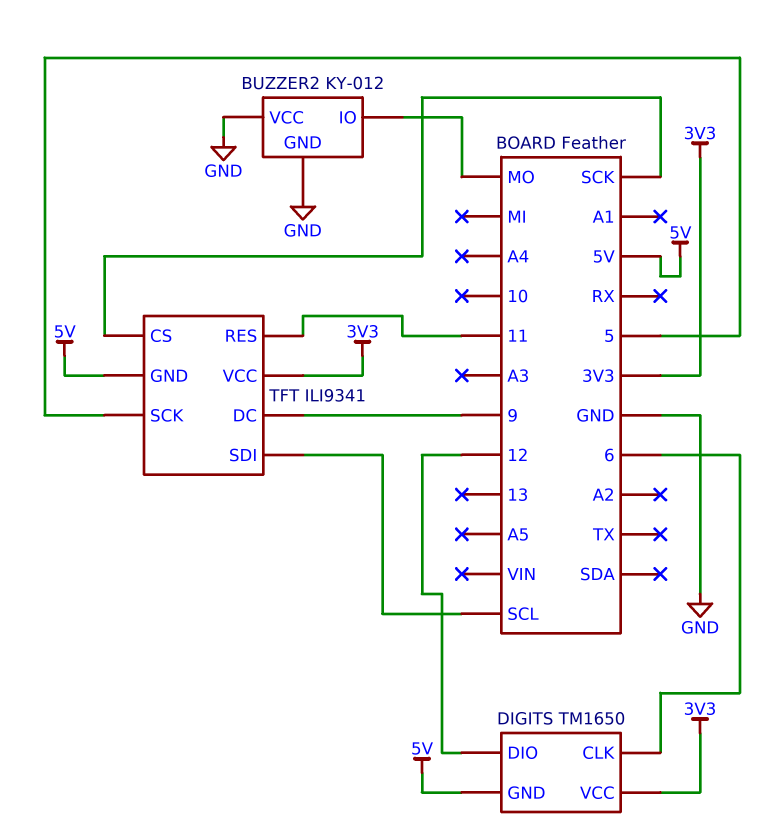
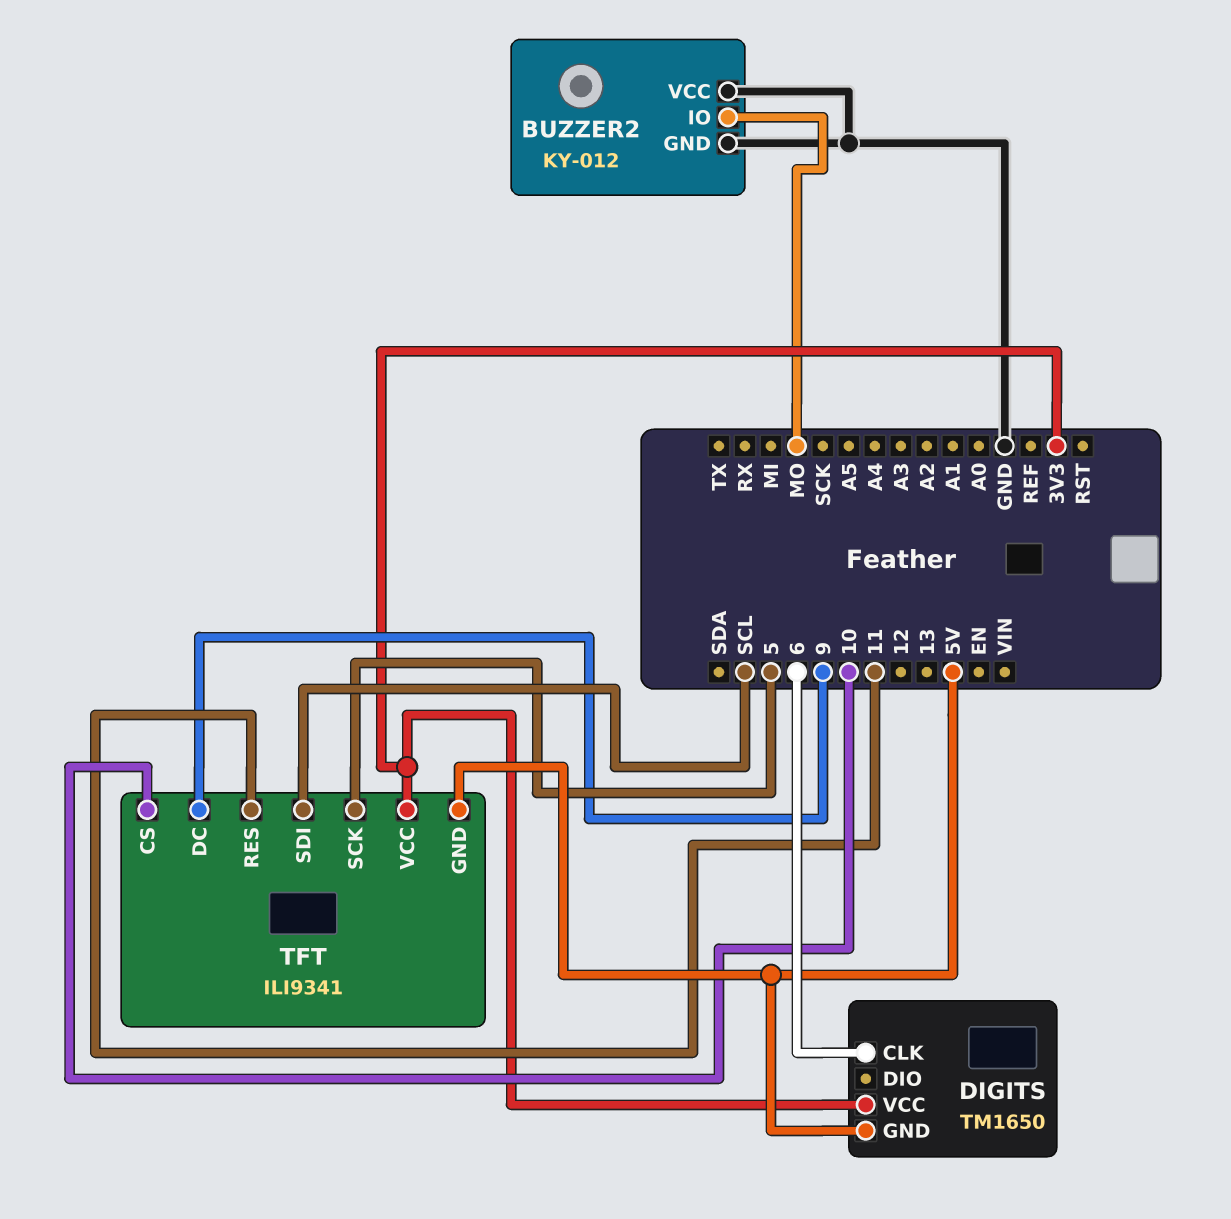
DIGITS pin DIO: 12 -> none
TFT pin CS: SCK -> 10

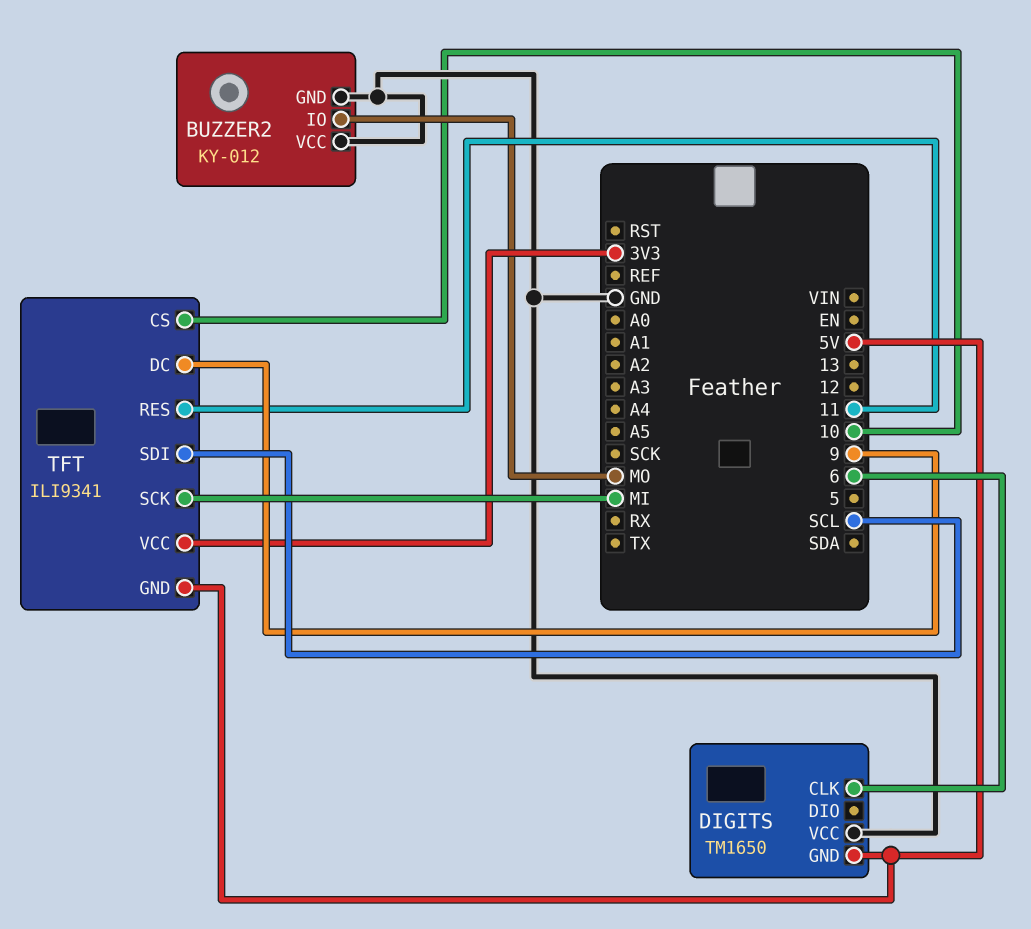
DIGITS pin VCC: 3V3 -> GND
TFT pin SCK: 5 -> MI

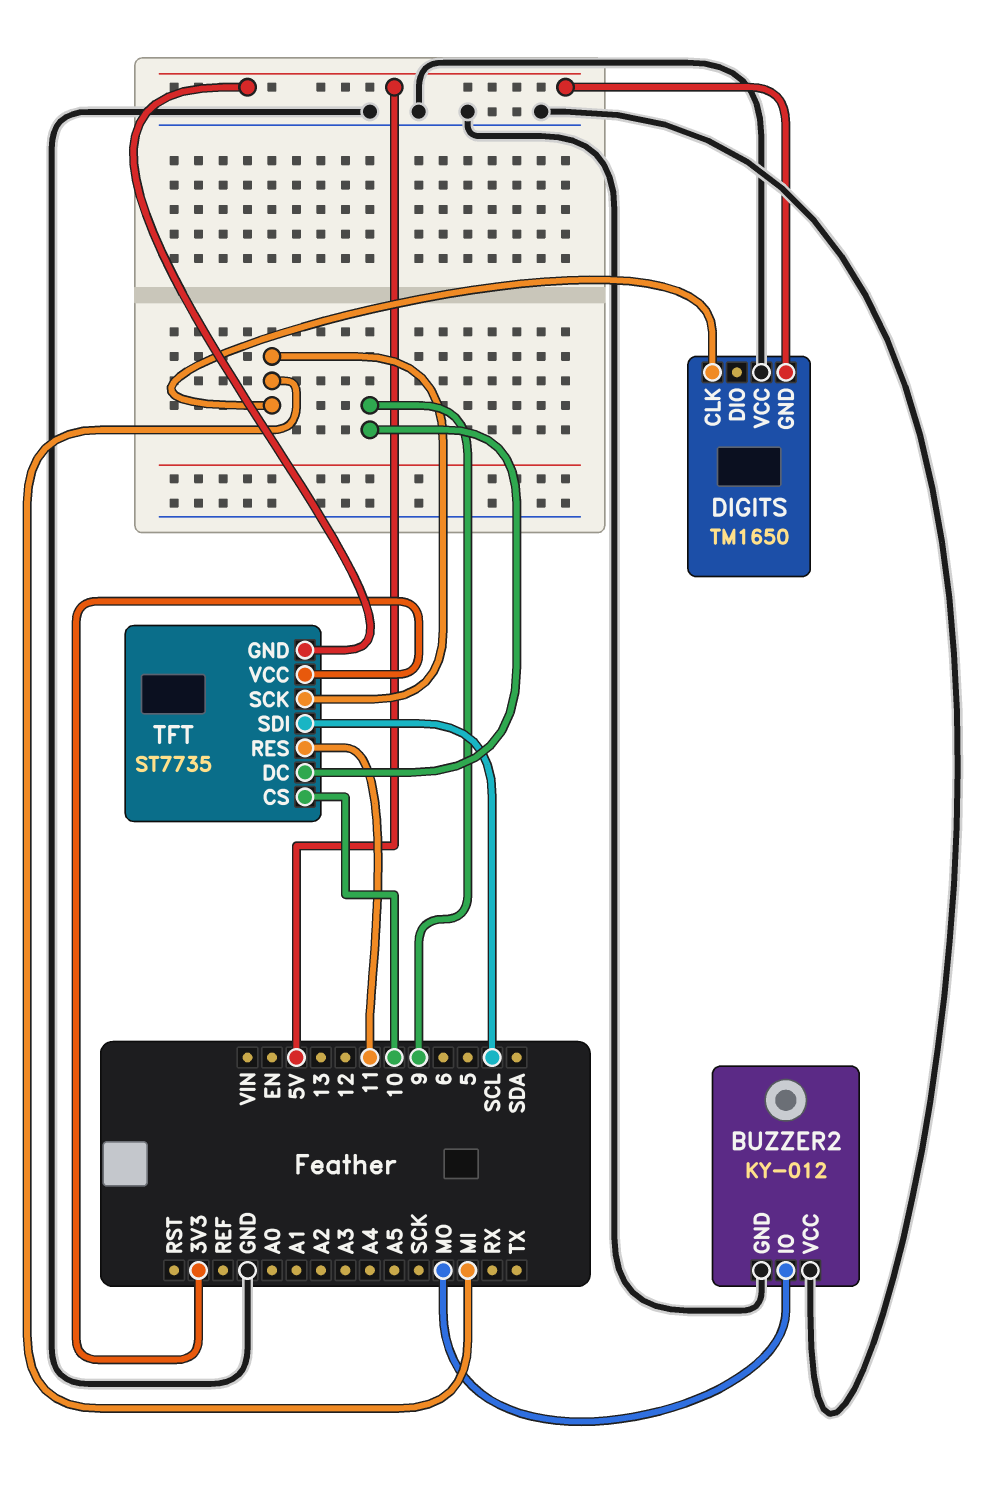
DIGITS pin CLK: 6 -> MI
TFT: ILI9341 -> ST7735

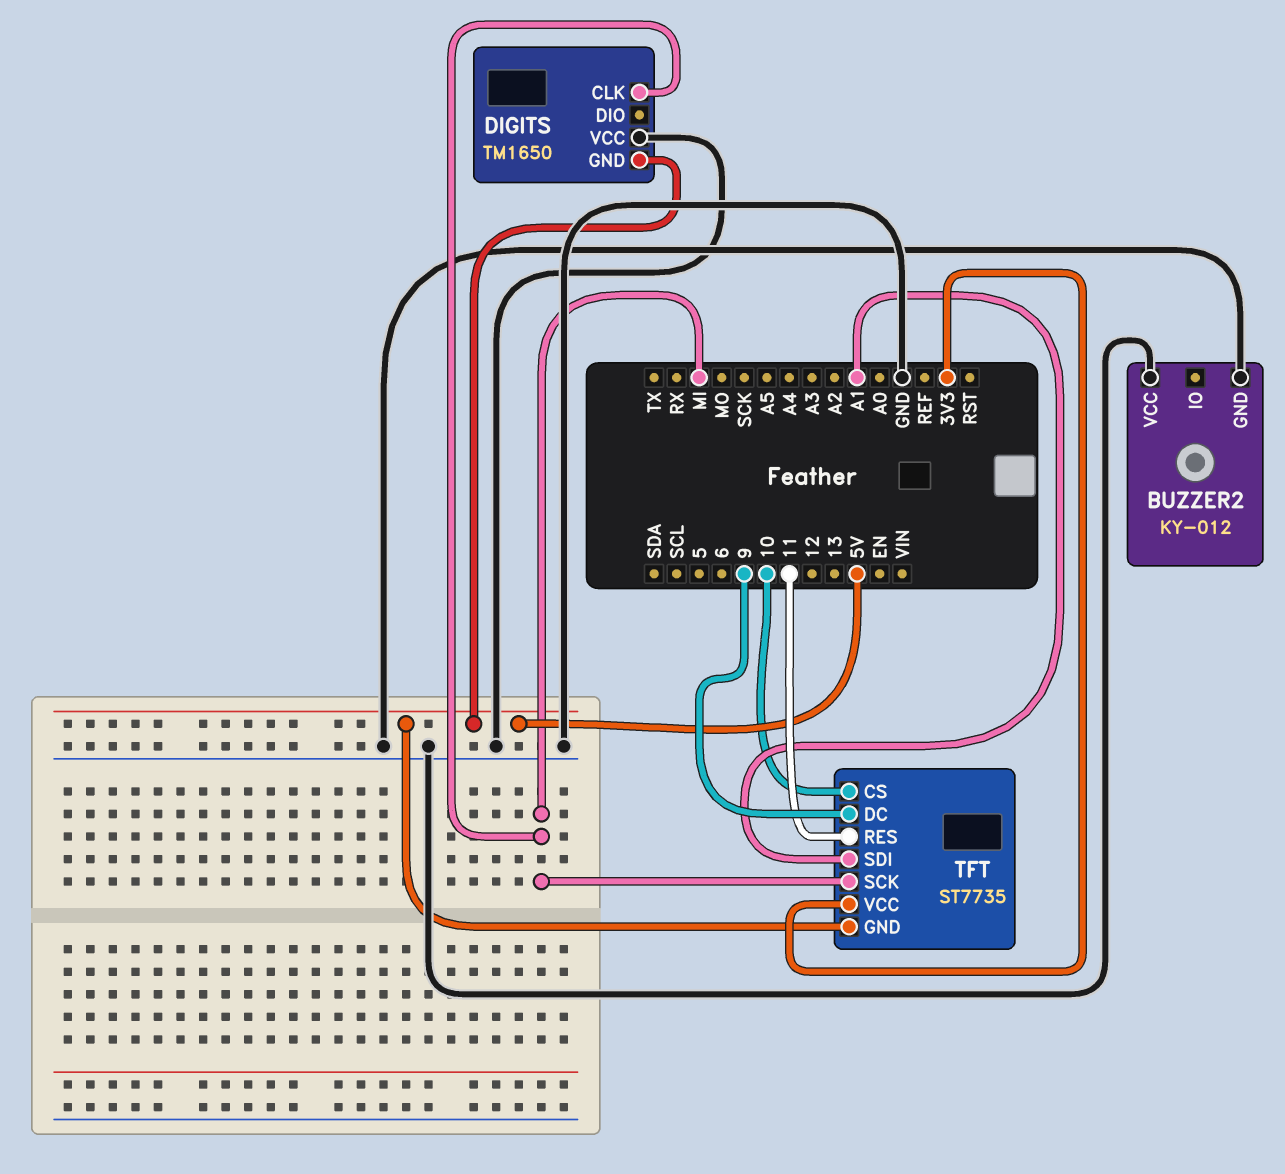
BUZZER2 pin IO: MO -> none
TFT pin SDI: SCL -> A1

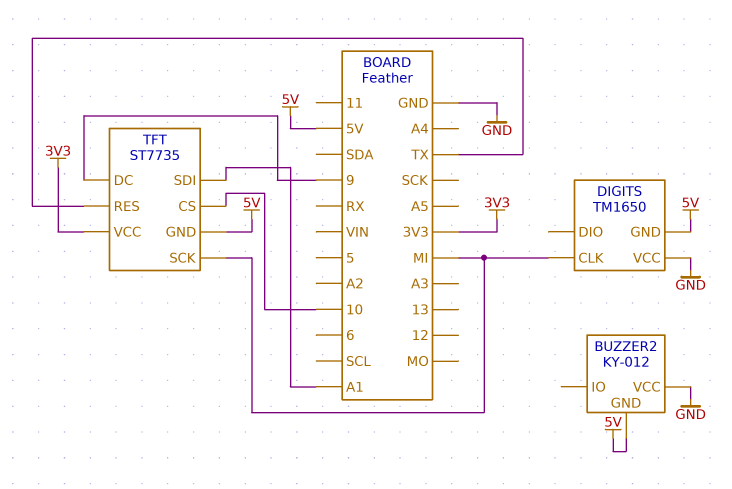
BUZZER2 pin GND: GND -> 5V
TFT pin RES: 11 -> TX

